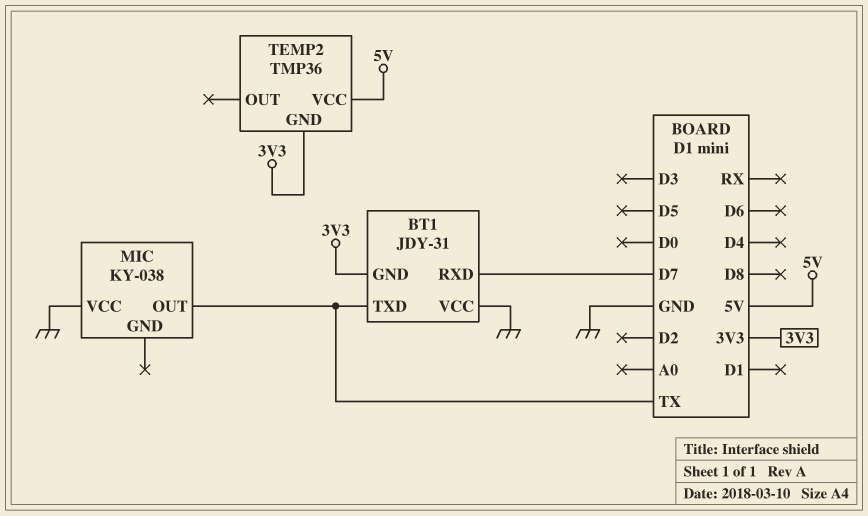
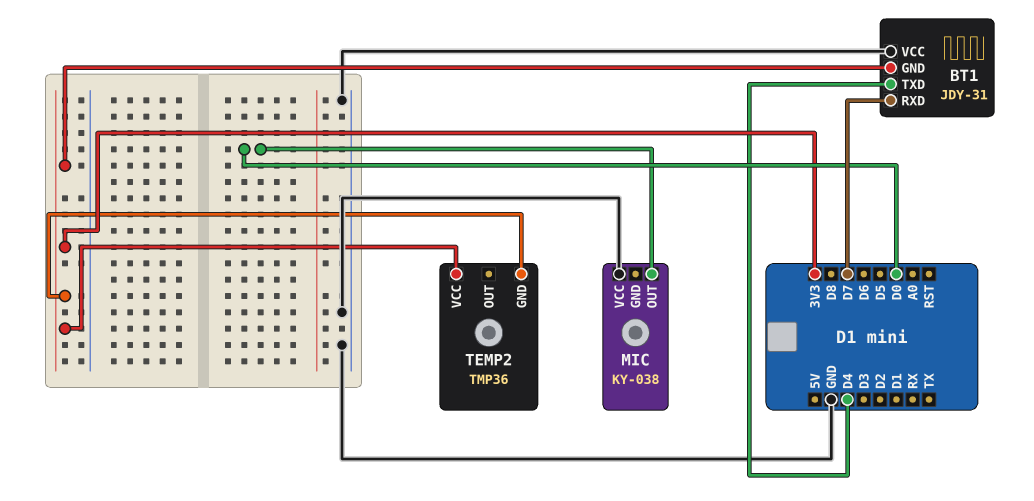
BT1 pin TXD: TX -> D4
MIC pin OUT: TX -> D0
TEMP2 pin VCC: 5V -> 3V3

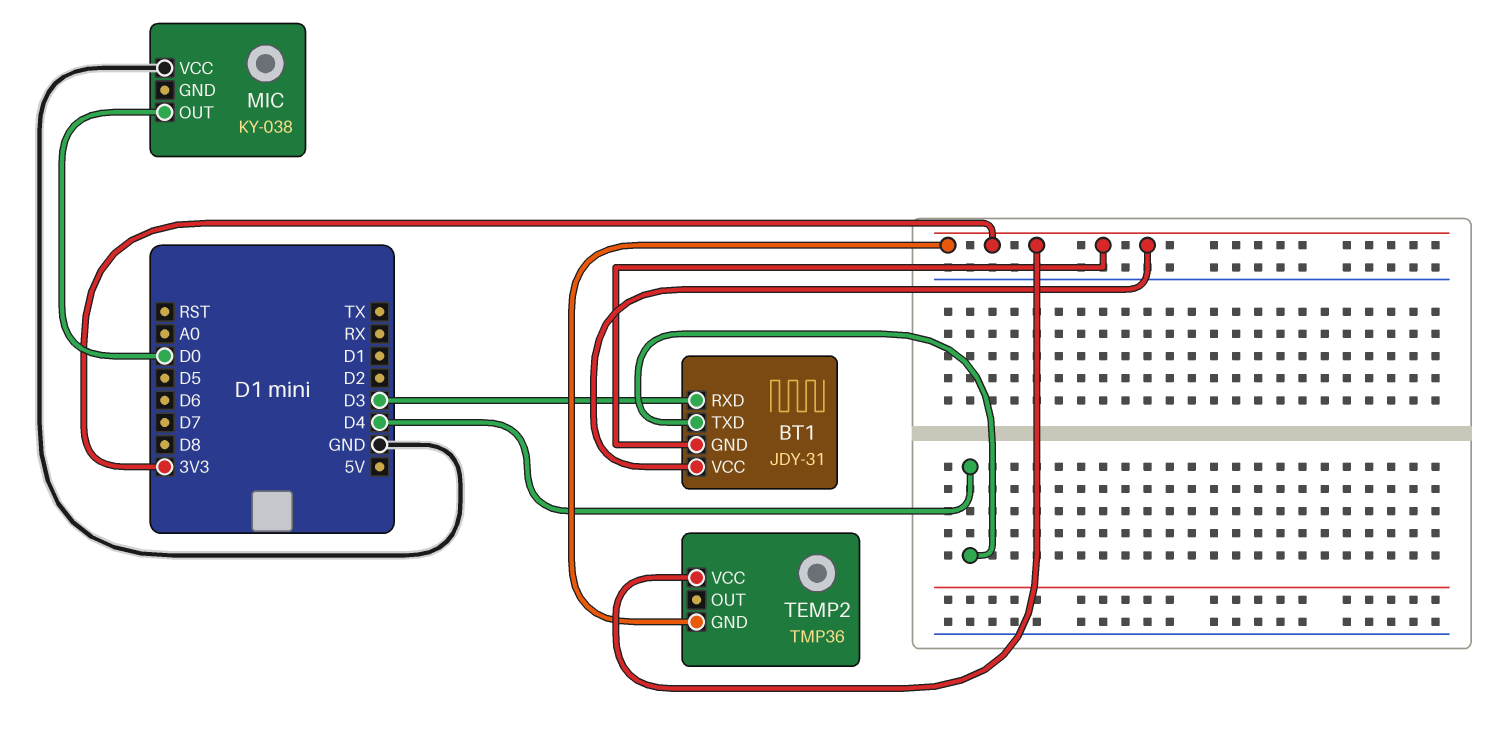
BT1 pin RXD: D7 -> D3
BT1 pin VCC: GND -> 3V3

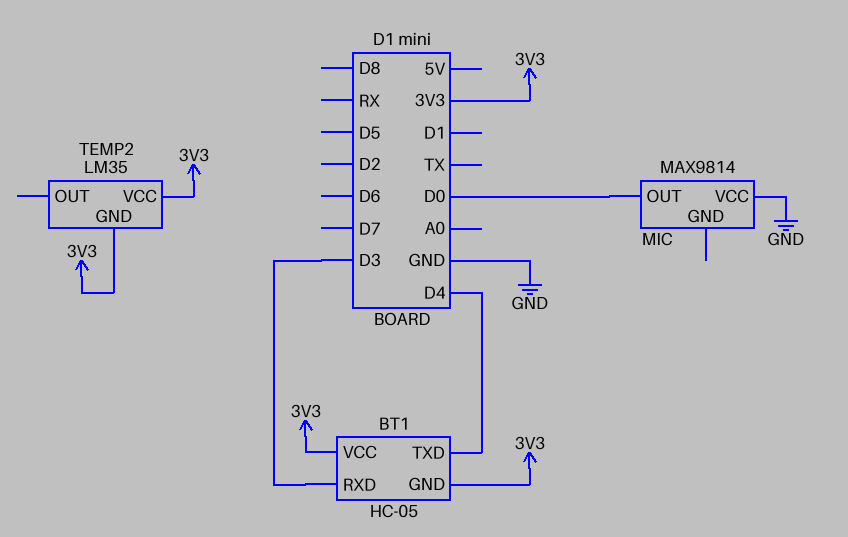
BT1: JDY-31 -> HC-05
MIC: KY-038 -> MAX9814
TEMP2: TMP36 -> LM35

